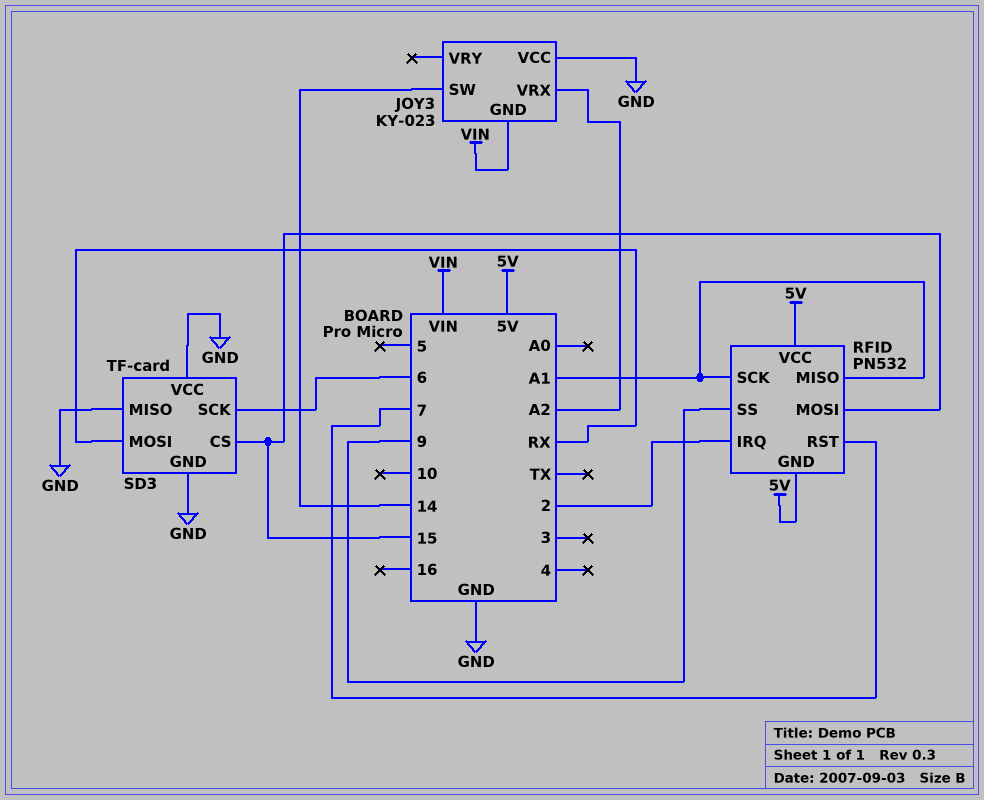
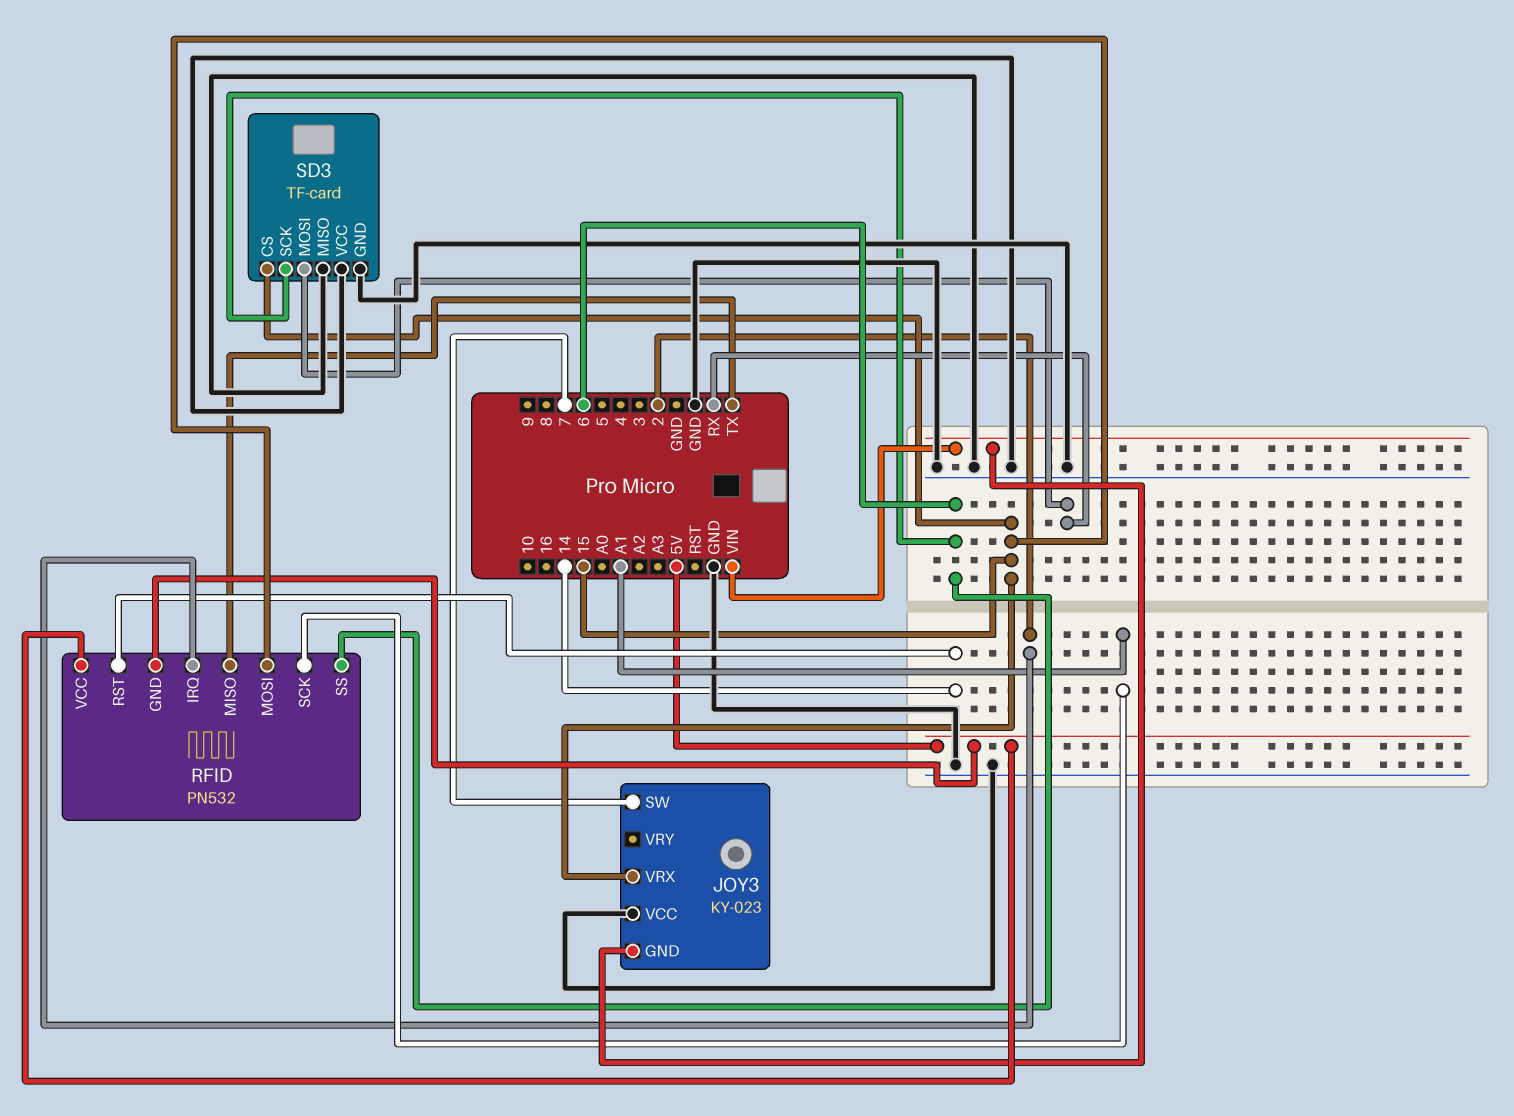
JOY3 pin SW: 14 -> 7
JOY3 pin VRX: A2 -> 15
RFID pin MISO: A1 -> TX
RFID pin RST: 7 -> 14
RFID pin SS: 9 -> 6

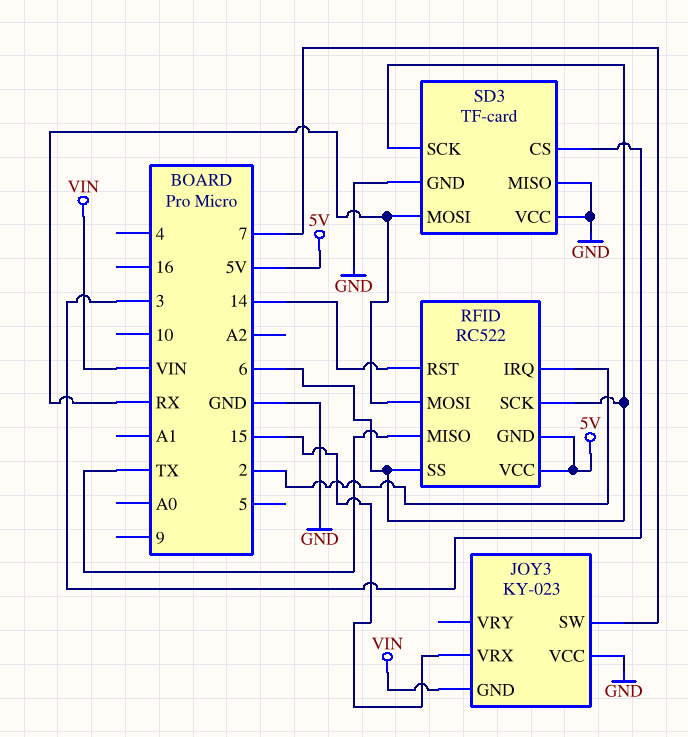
RFID: PN532 -> RC522
RFID pin MOSI: 15 -> RX
RFID pin SCK: A1 -> 6
SD3 pin CS: 15 -> 3

